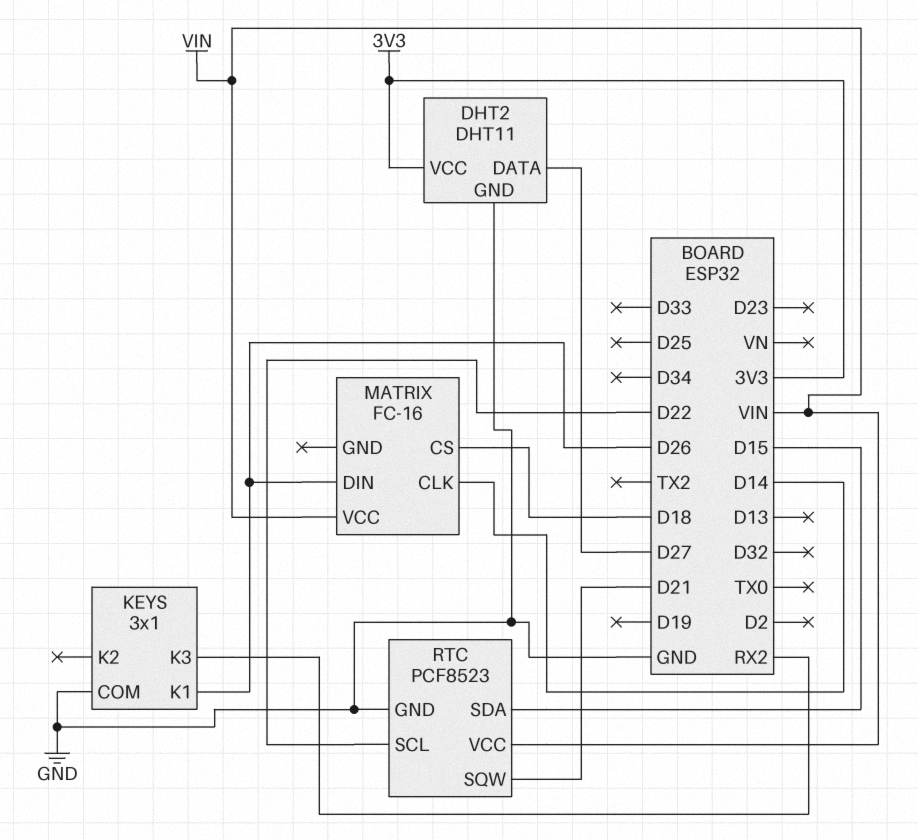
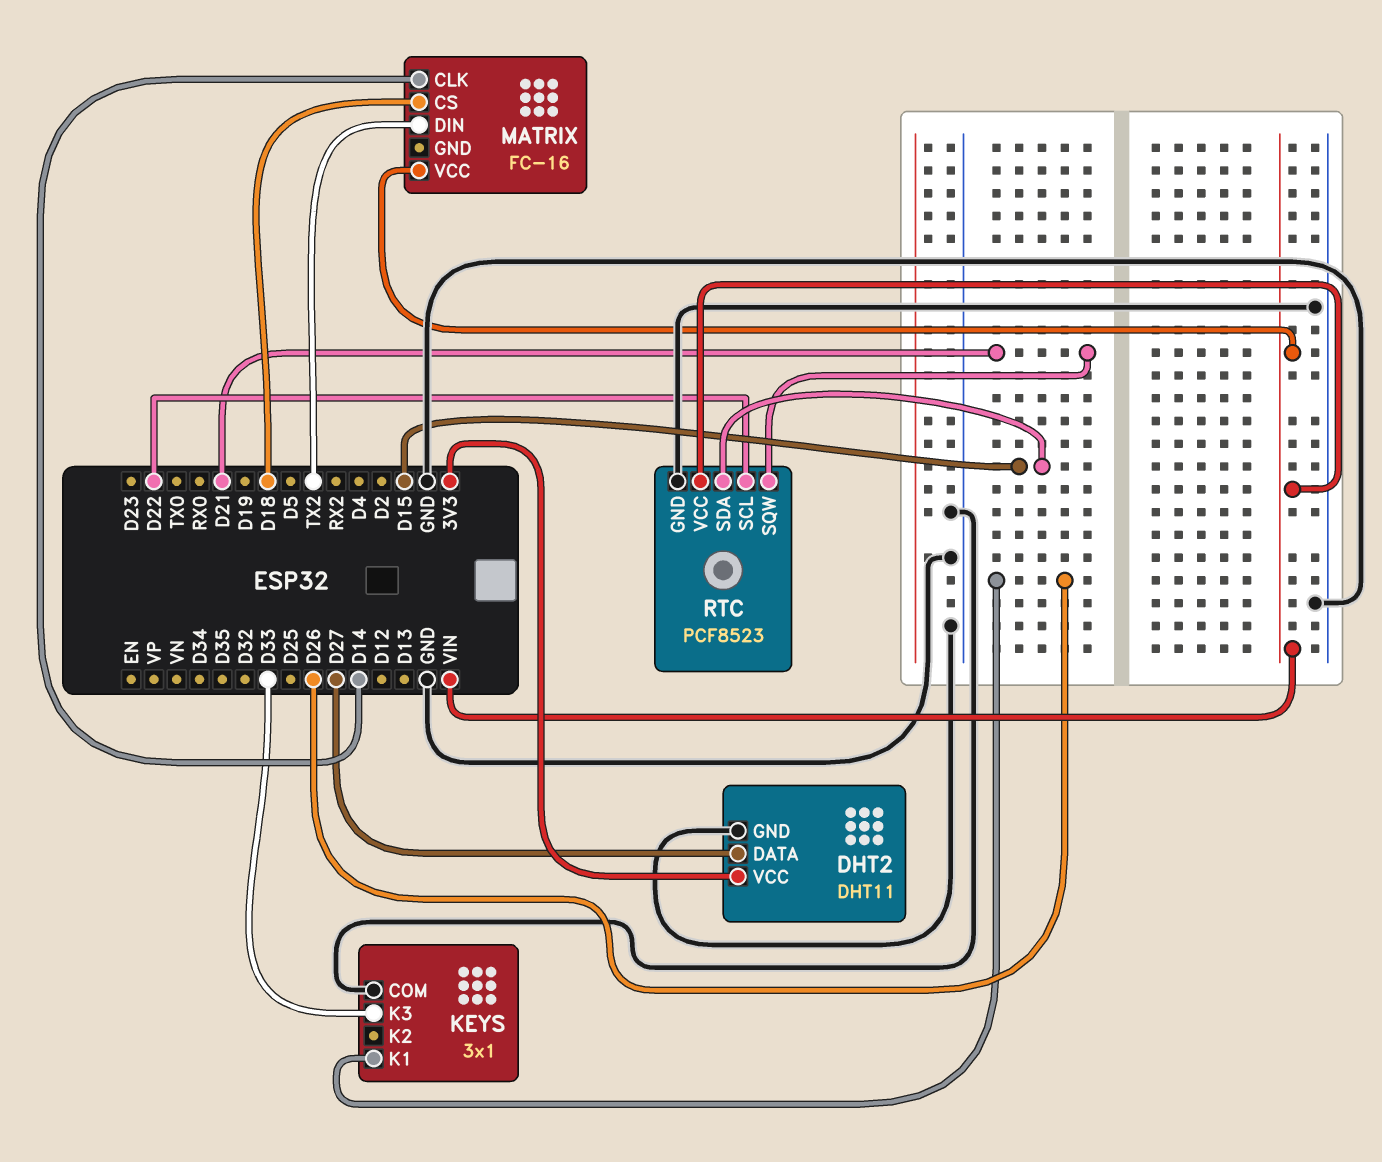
KEYS pin K3: RX2 -> D33
MATRIX pin DIN: D26 -> TX2

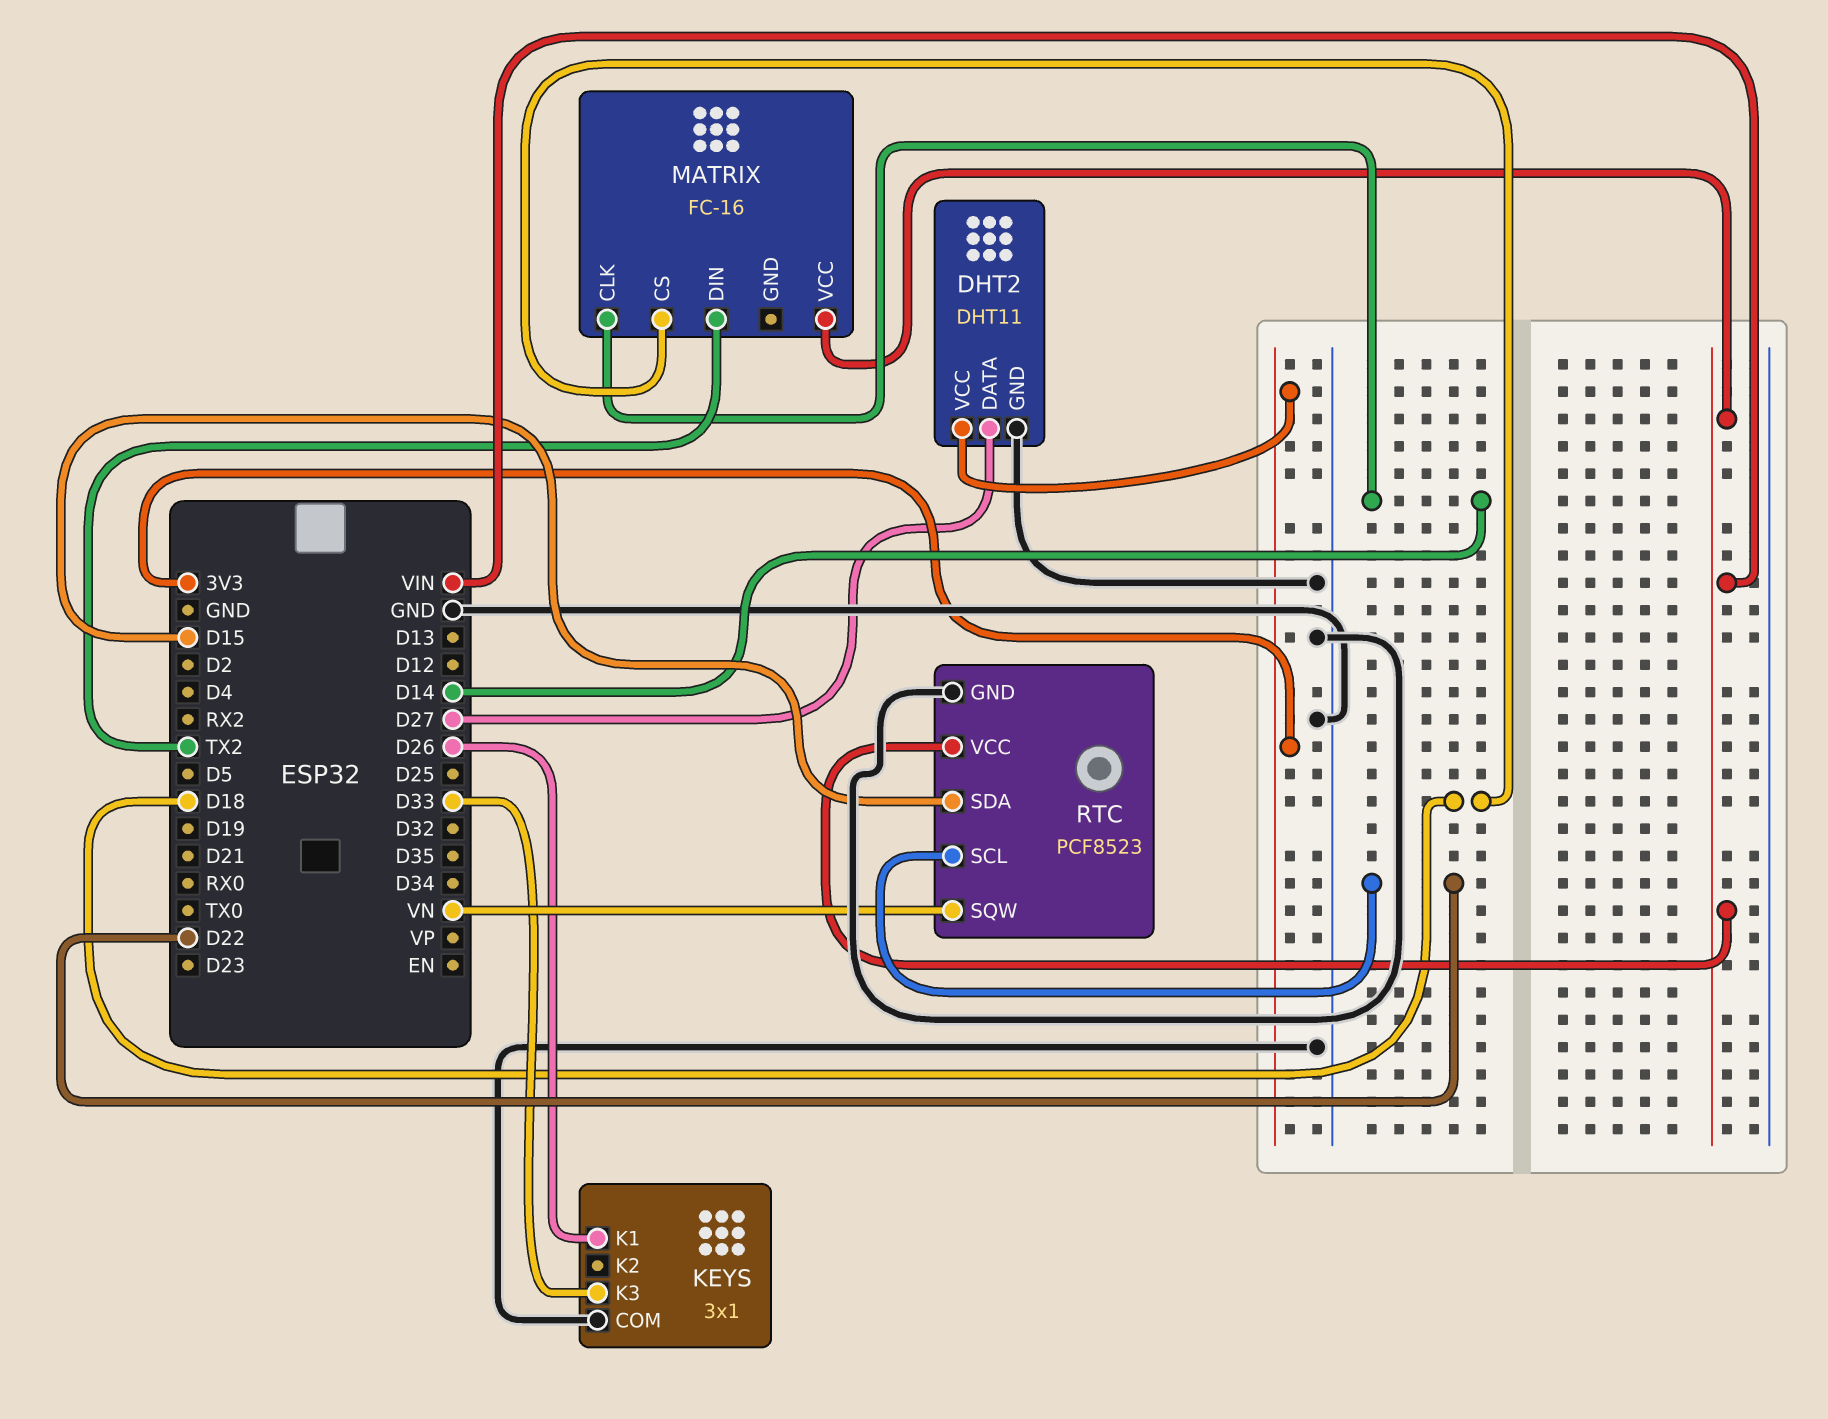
RTC pin SQW: D21 -> VN

